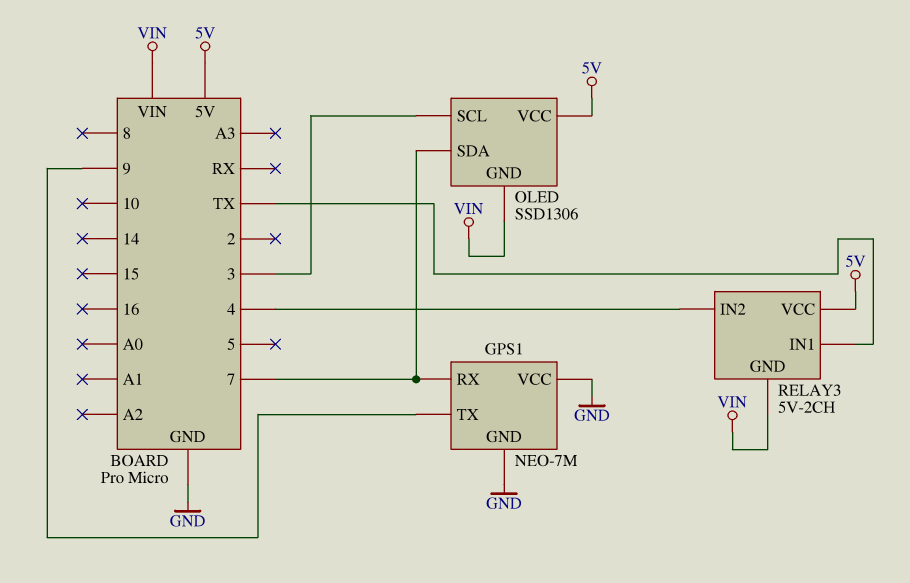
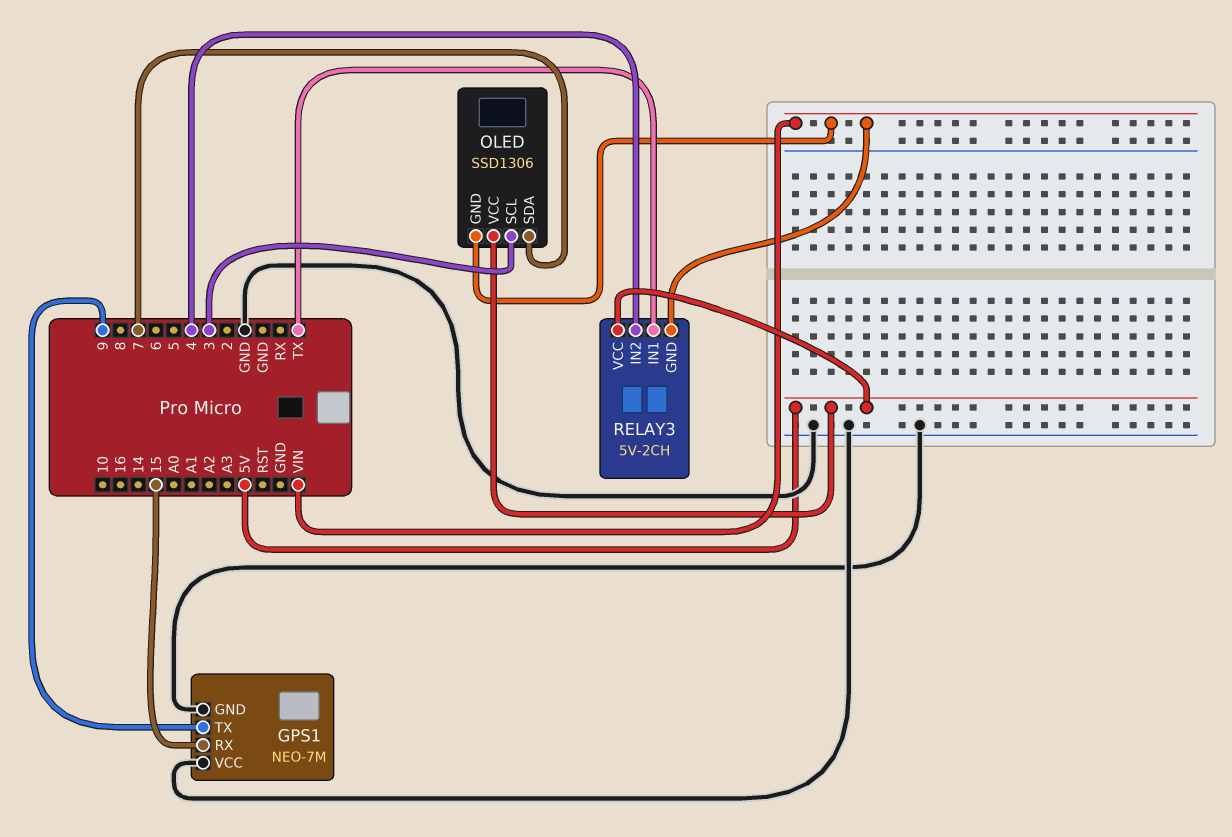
GPS1 pin RX: 7 -> 15

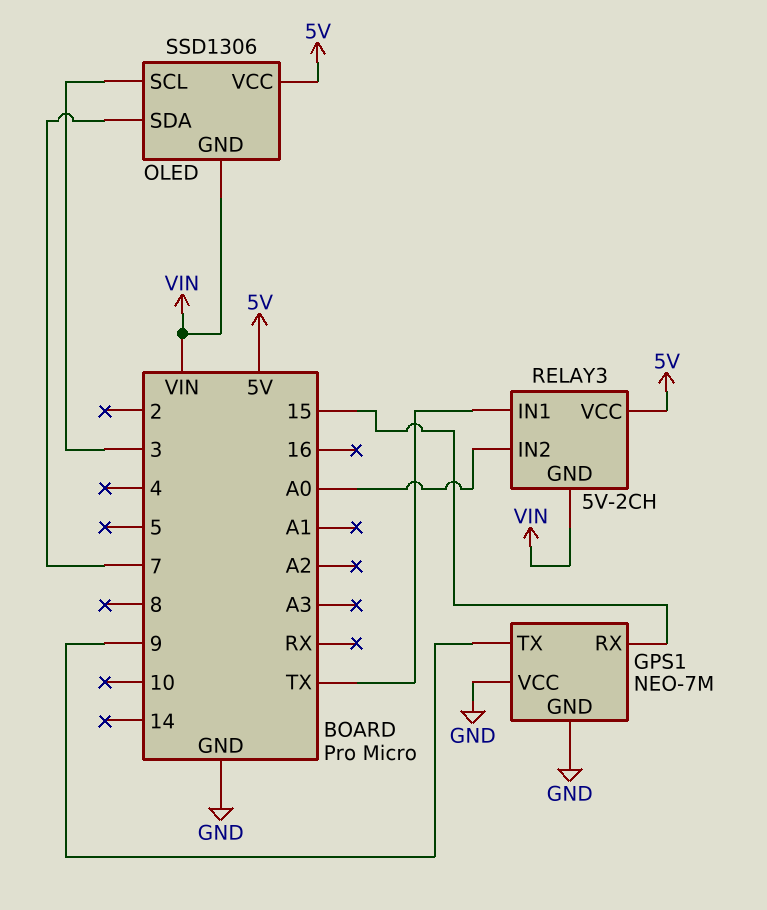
RELAY3 pin IN2: 4 -> A0

